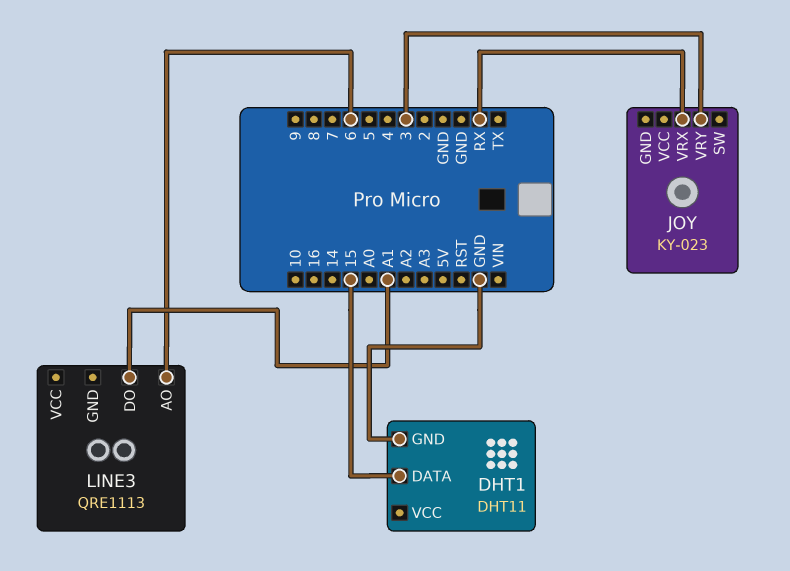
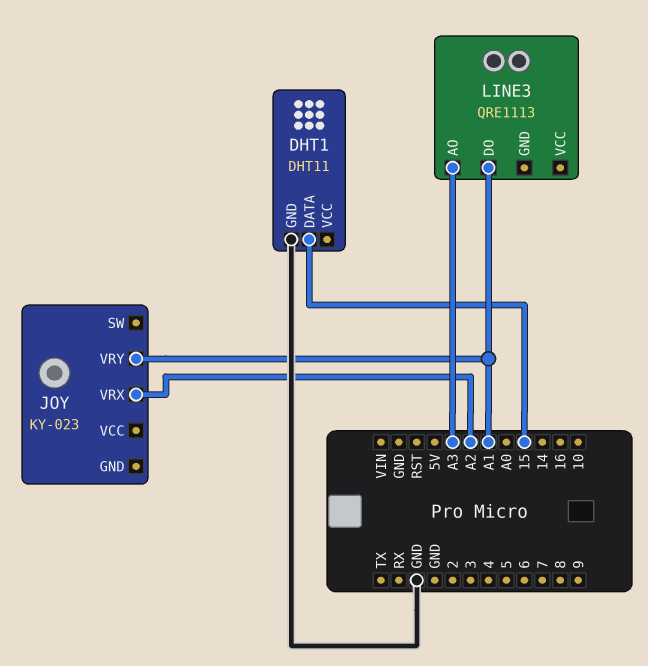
JOY pin VRX: RX -> A2
JOY pin VRY: 3 -> A1
LINE3 pin AO: 6 -> A3

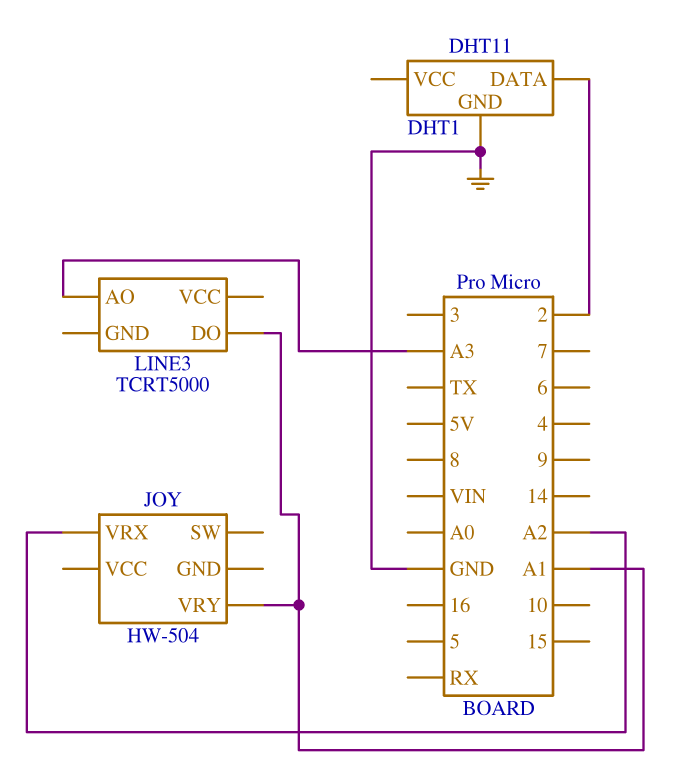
DHT1 pin DATA: 15 -> 2
JOY: KY-023 -> HW-504
LINE3: QRE1113 -> TCRT5000

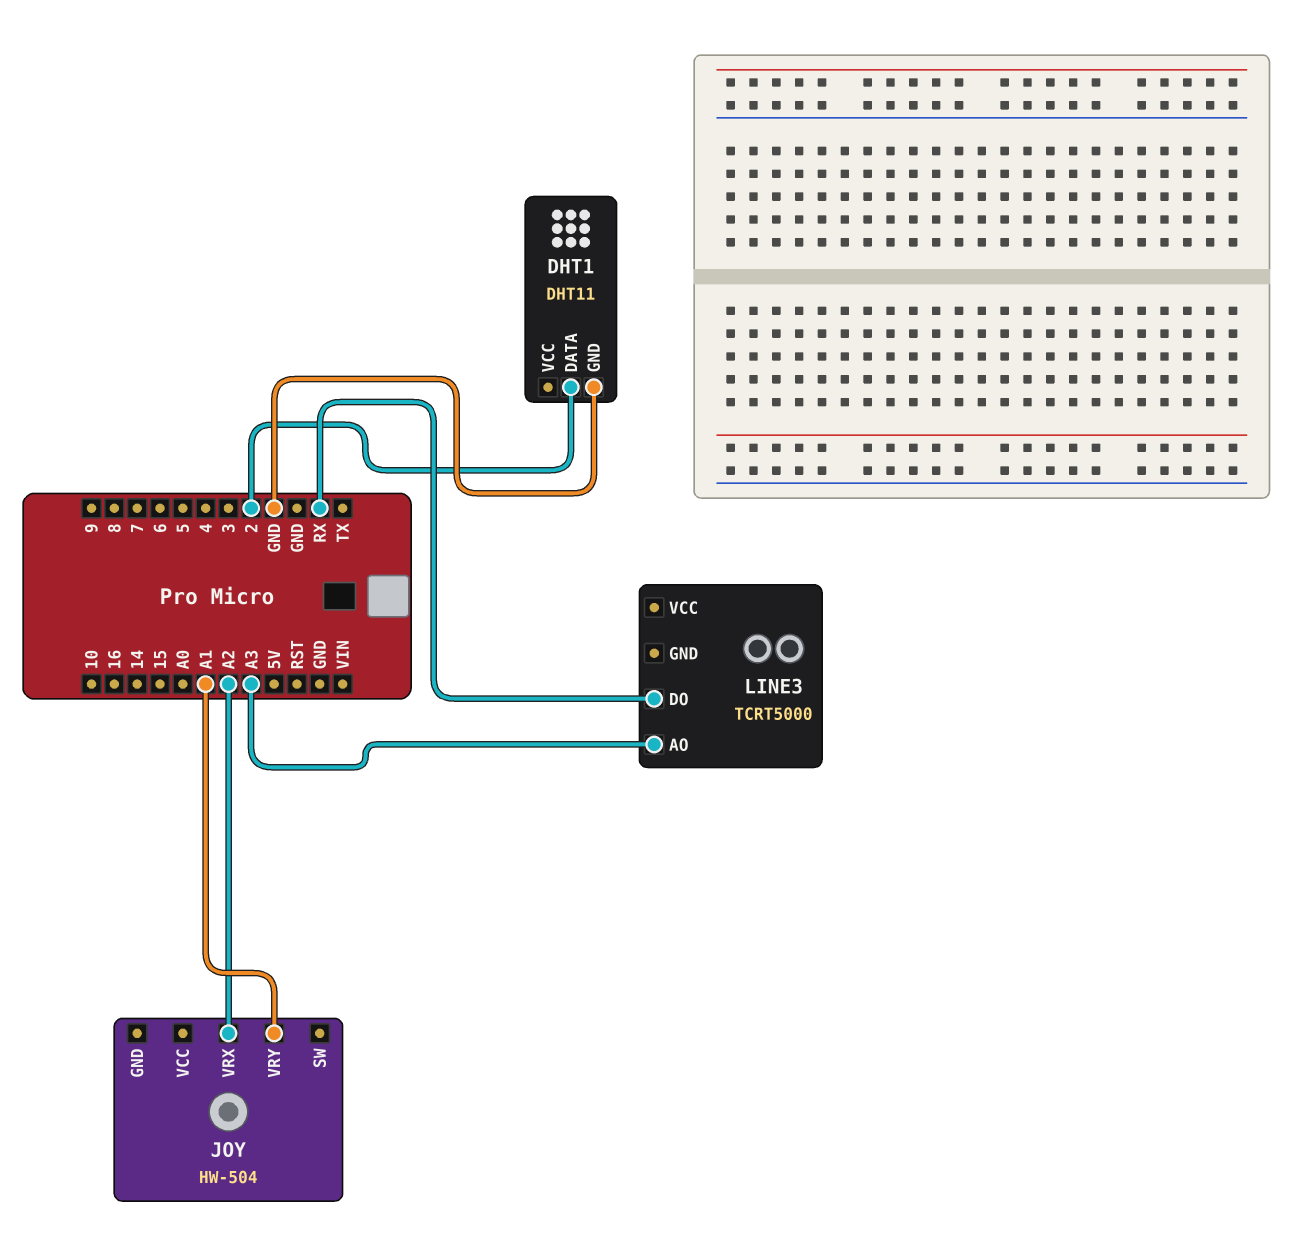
LINE3 pin DO: A1 -> RX

